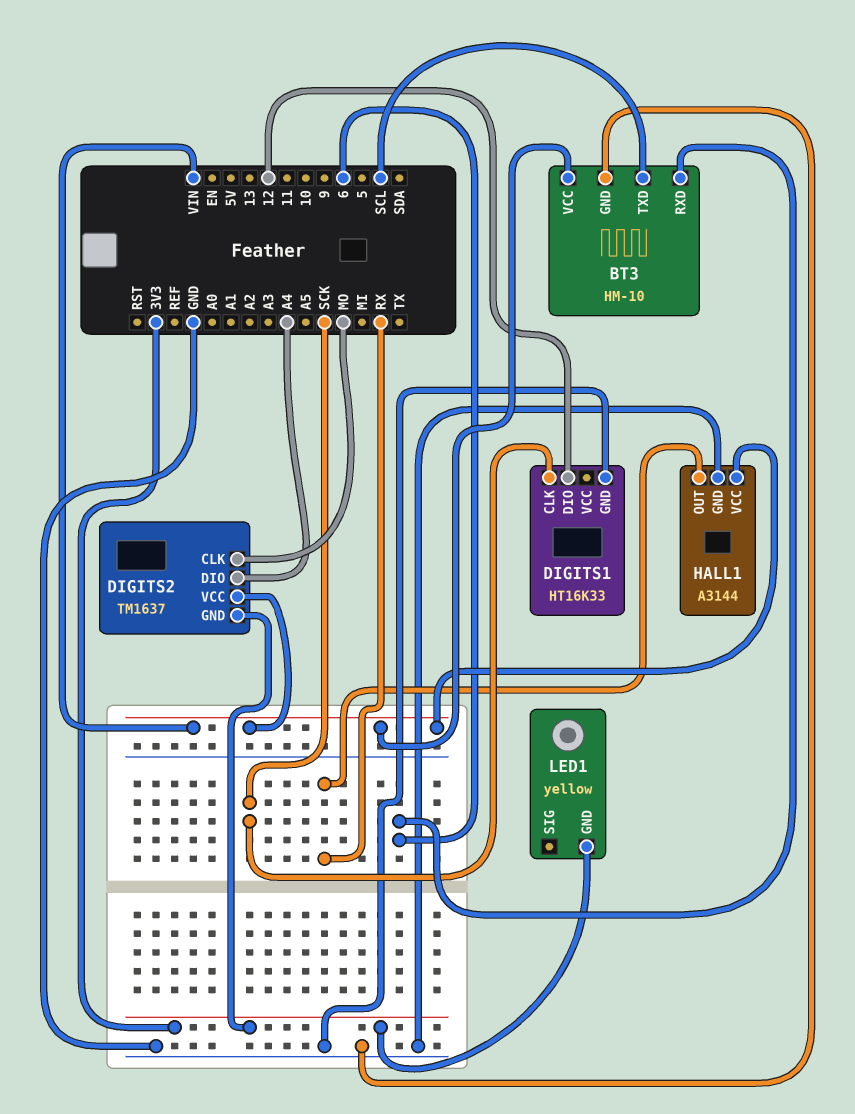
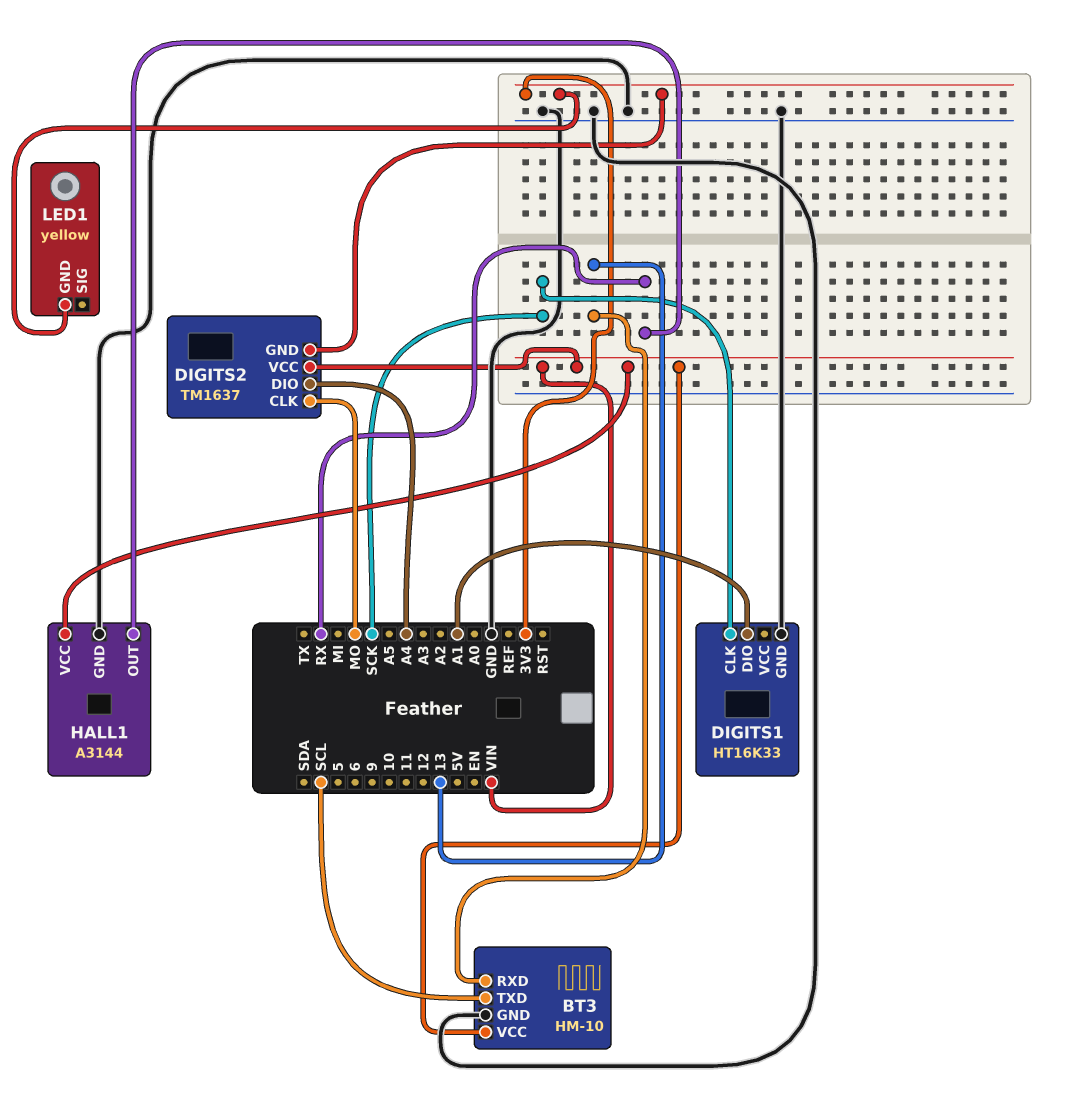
BT3 pin RXD: 6 -> 13
DIGITS1 pin DIO: 12 -> A1

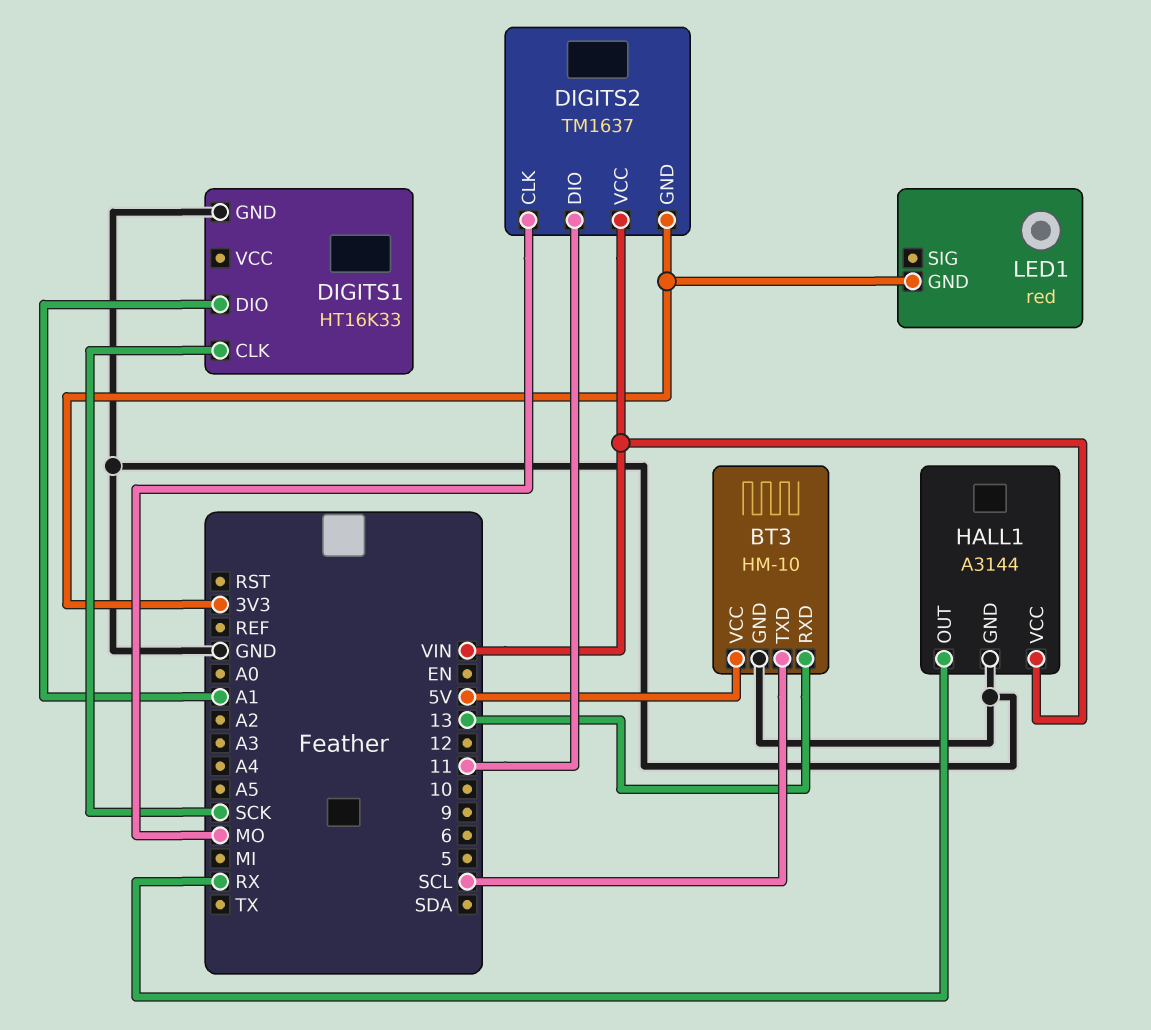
BT3 pin VCC: VIN -> 5V
DIGITS2 pin DIO: A4 -> 11
LED1: yellow -> red

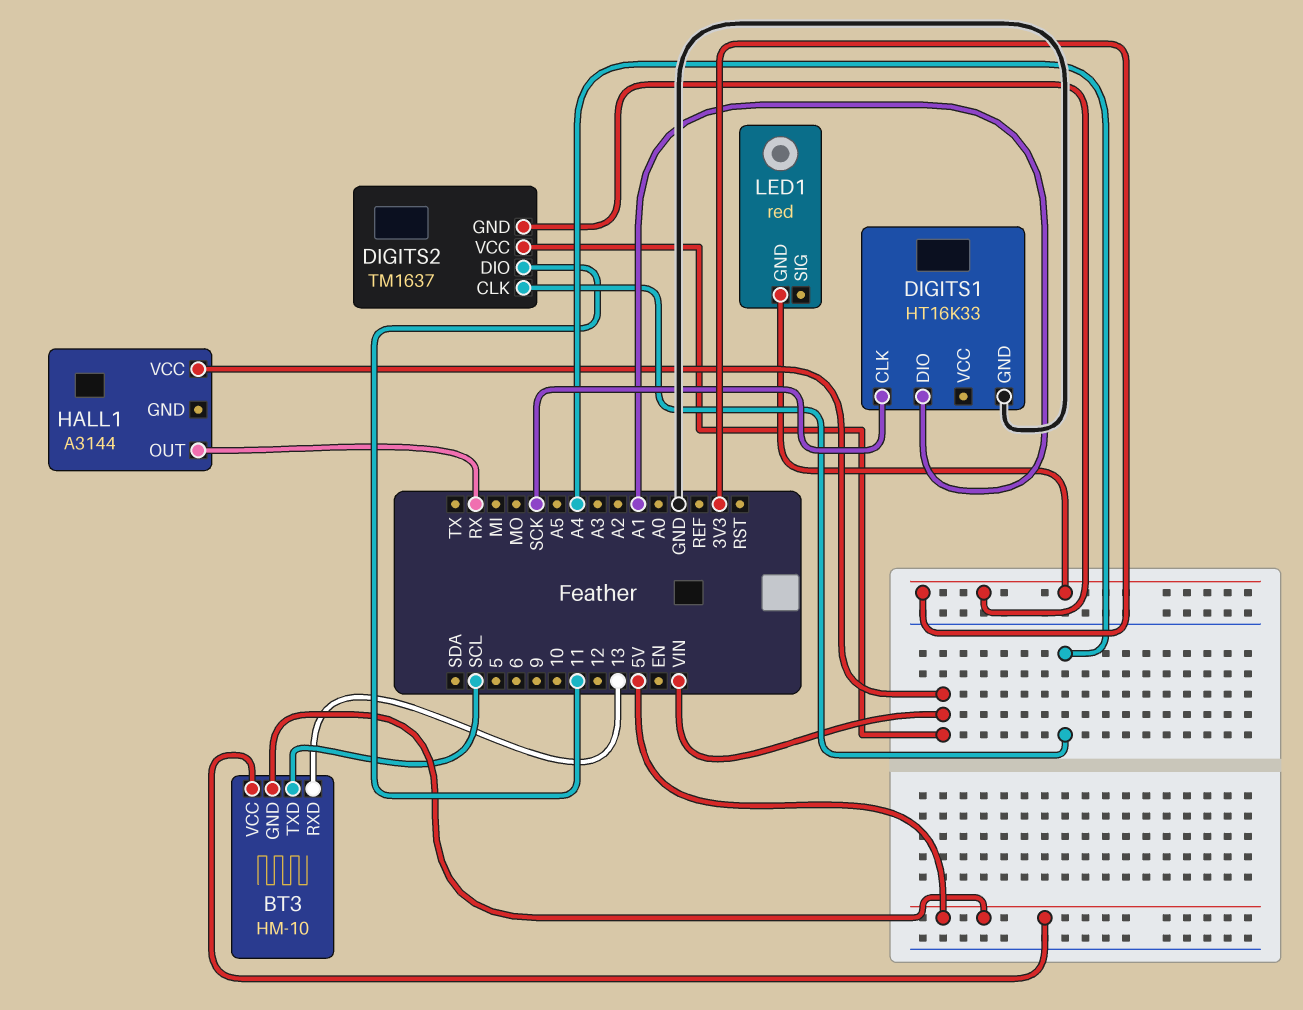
BT3 pin GND: GND -> 5V
DIGITS2 pin CLK: MO -> A4
HALL1 pin GND: GND -> none

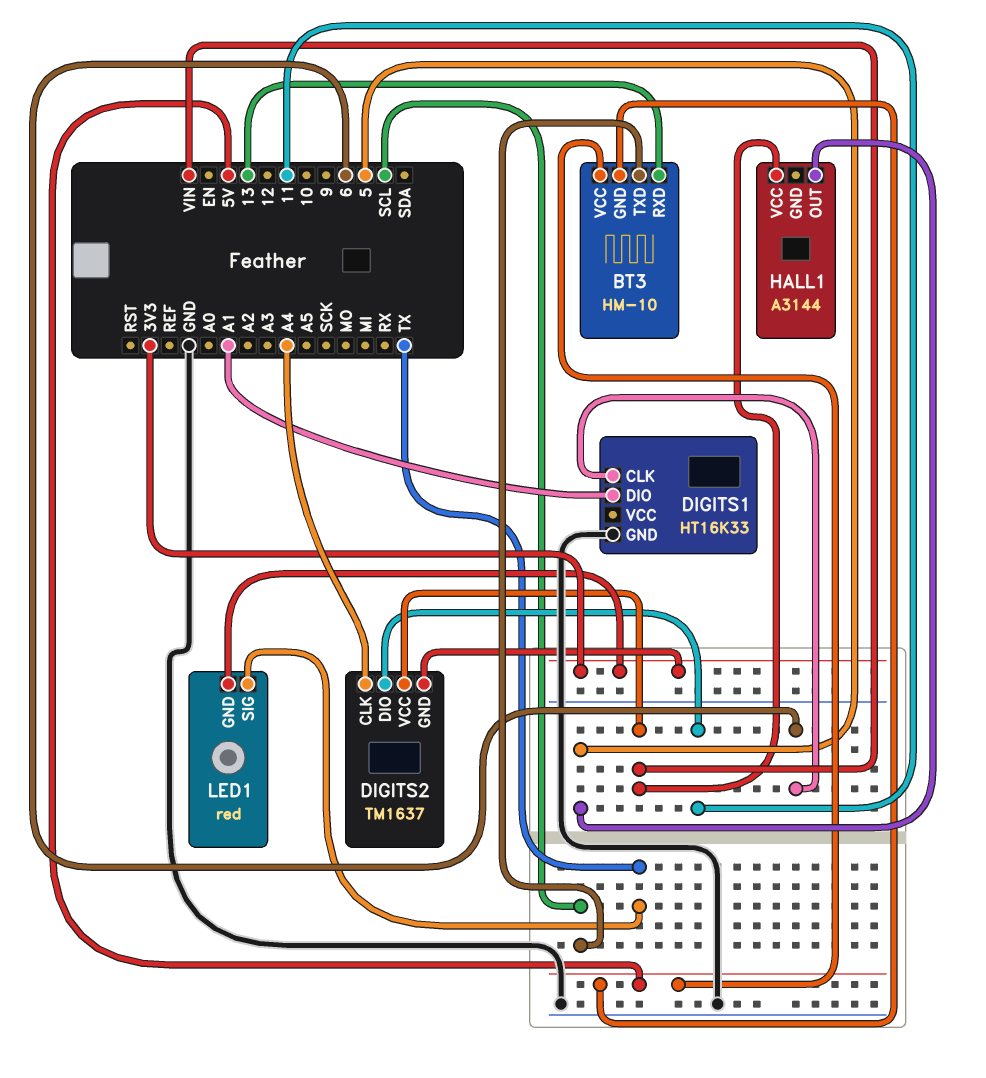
DIGITS1 pin CLK: SCK -> 6
HALL1 pin OUT: RX -> 5
LED1 pin SIG: none -> TX

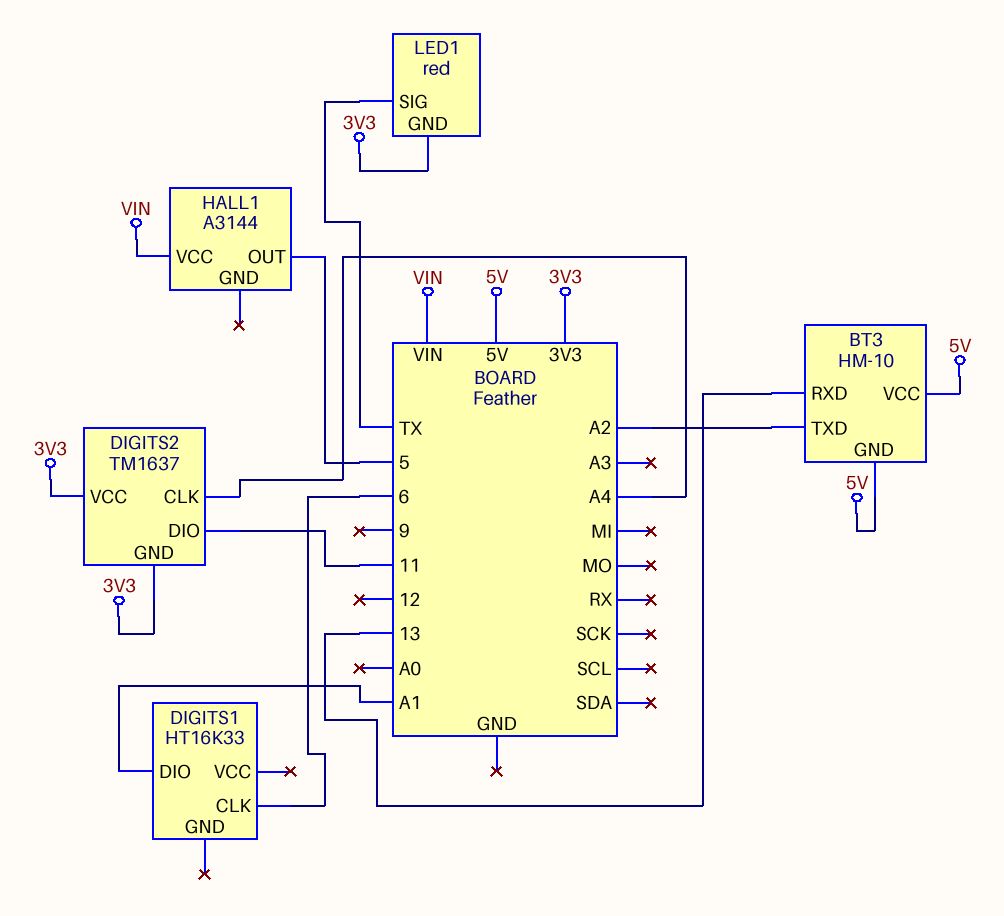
BT3 pin TXD: SCL -> A2
DIGITS1 pin GND: GND -> none
DIGITS2 pin VCC: VIN -> 3V3

